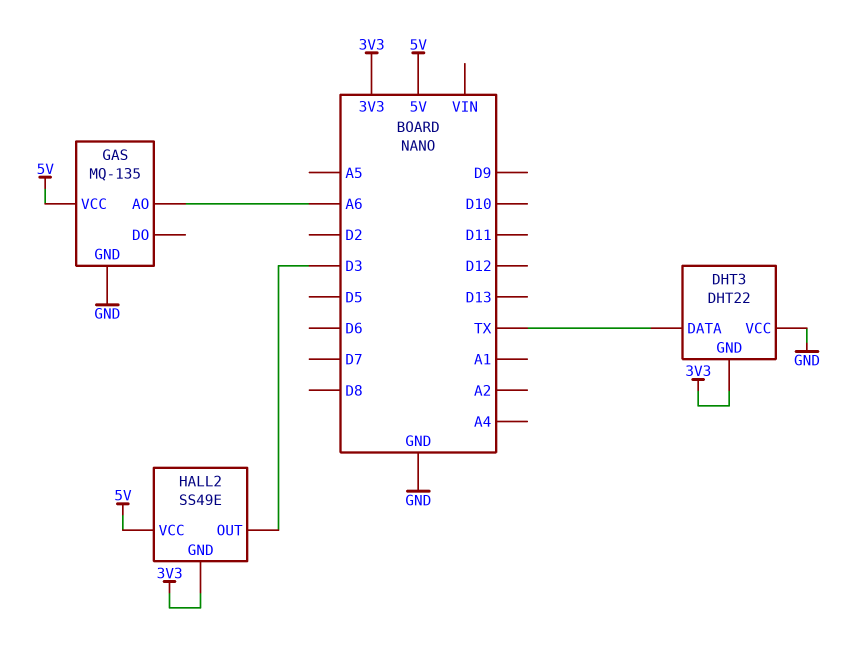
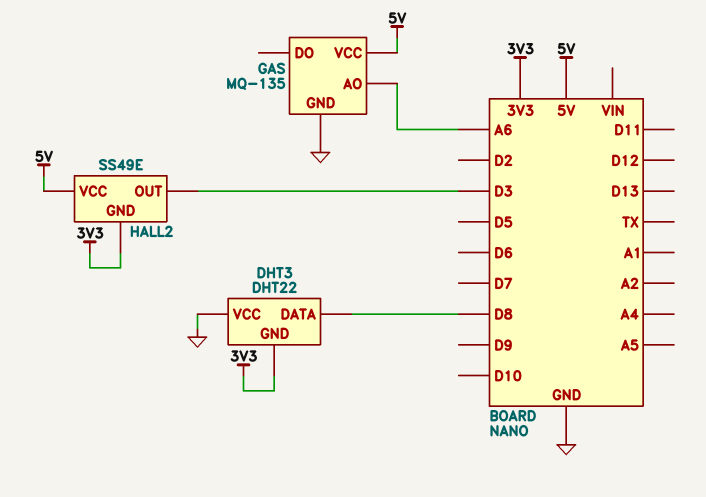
DHT3 pin DATA: TX -> D8

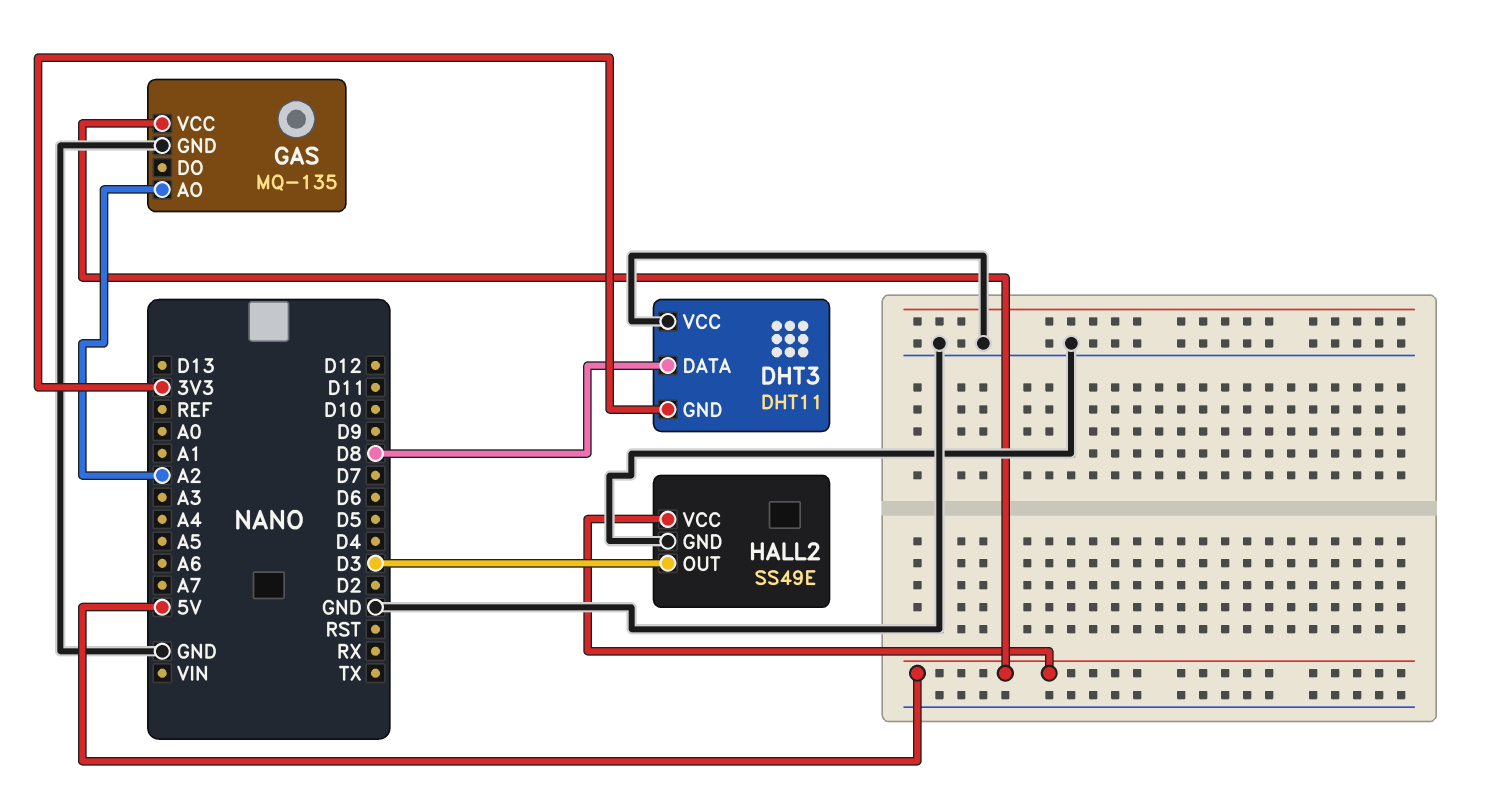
DHT3: DHT22 -> DHT11
GAS pin AO: A6 -> A2
HALL2 pin GND: 3V3 -> GND

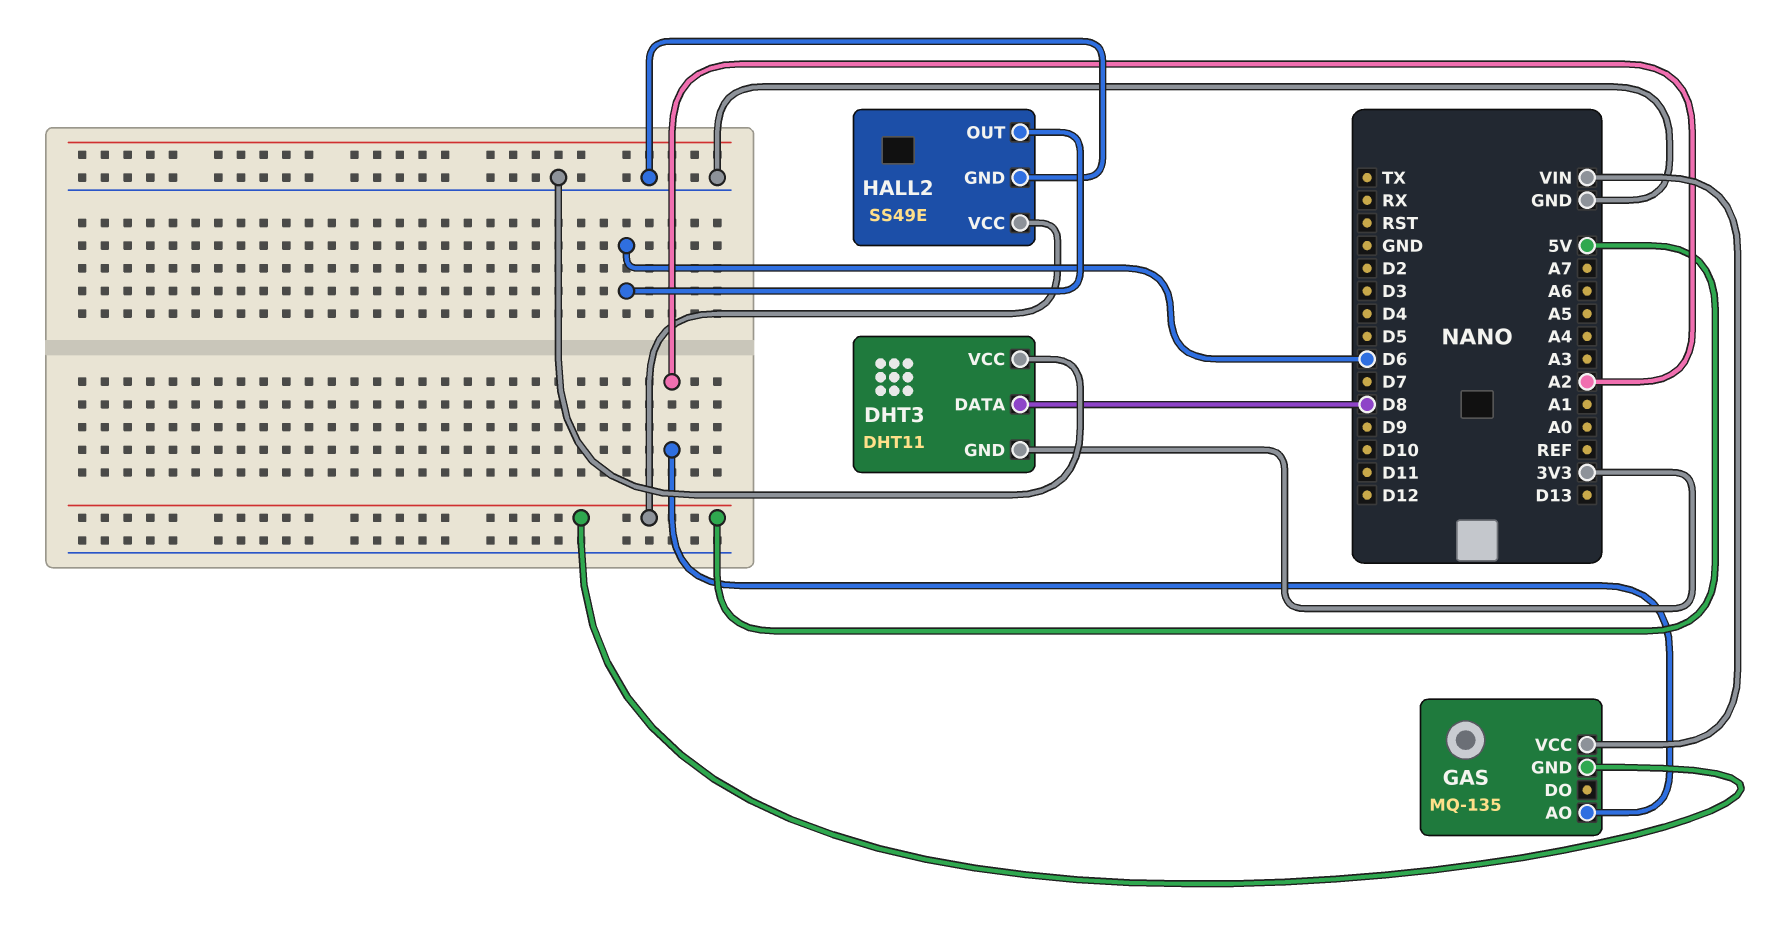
GAS pin GND: GND -> 5V
GAS pin VCC: 5V -> VIN
HALL2 pin OUT: D3 -> D6

